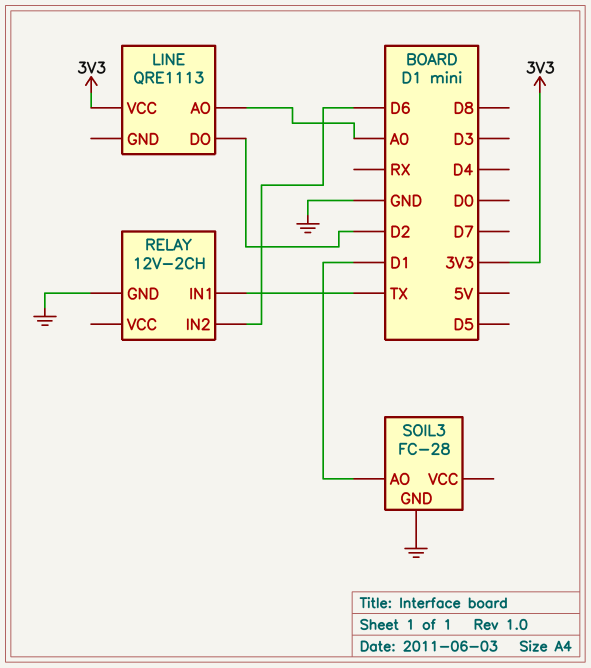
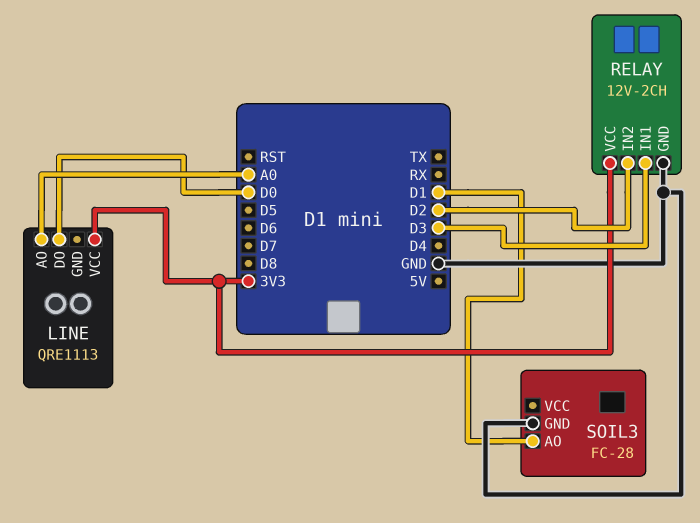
LINE pin DO: D2 -> D0
RELAY pin IN1: TX -> D3
RELAY pin IN2: D6 -> D2
RELAY pin VCC: none -> 3V3

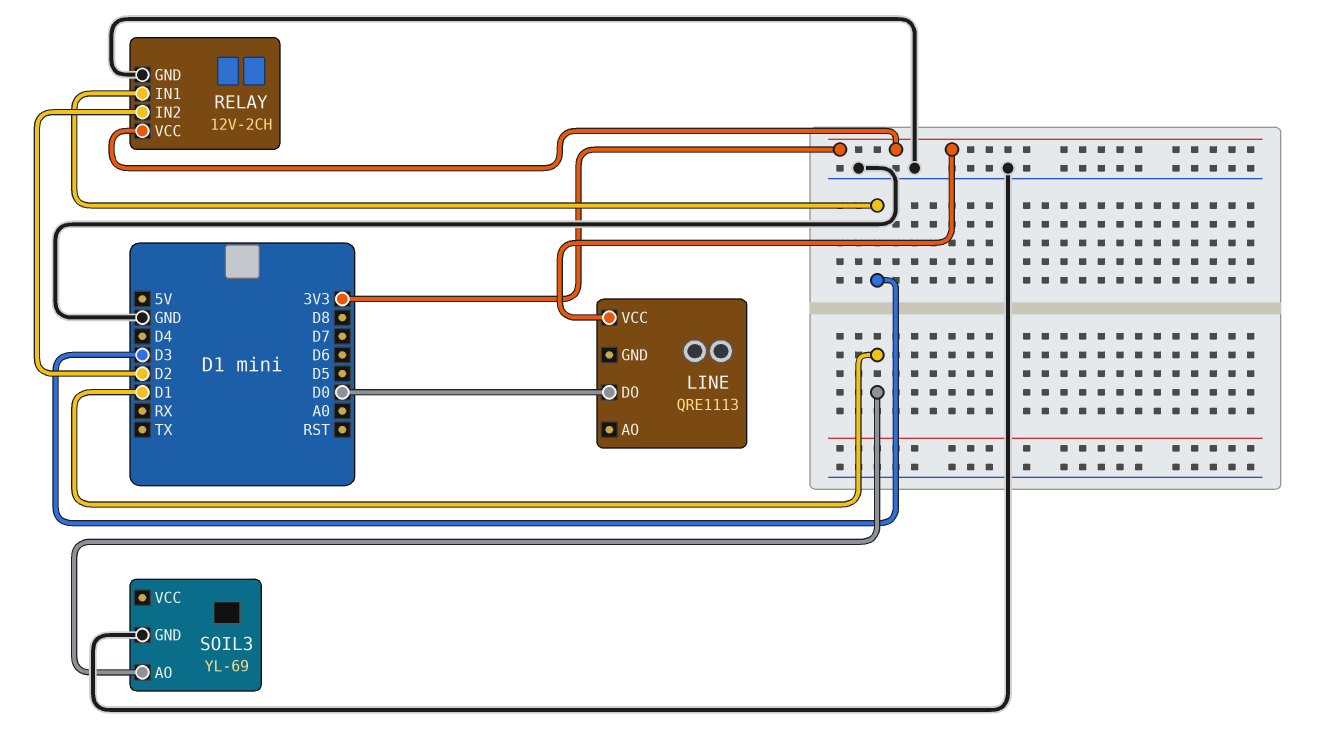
LINE pin AO: A0 -> none
SOIL3: FC-28 -> YL-69

